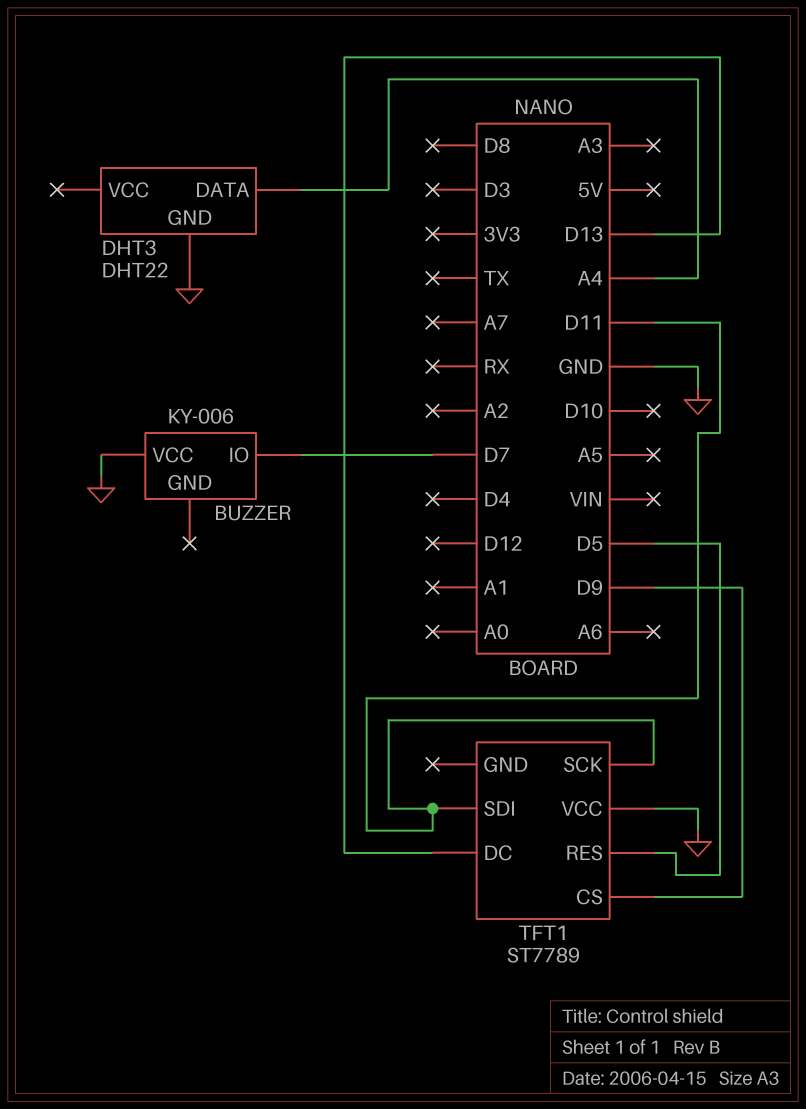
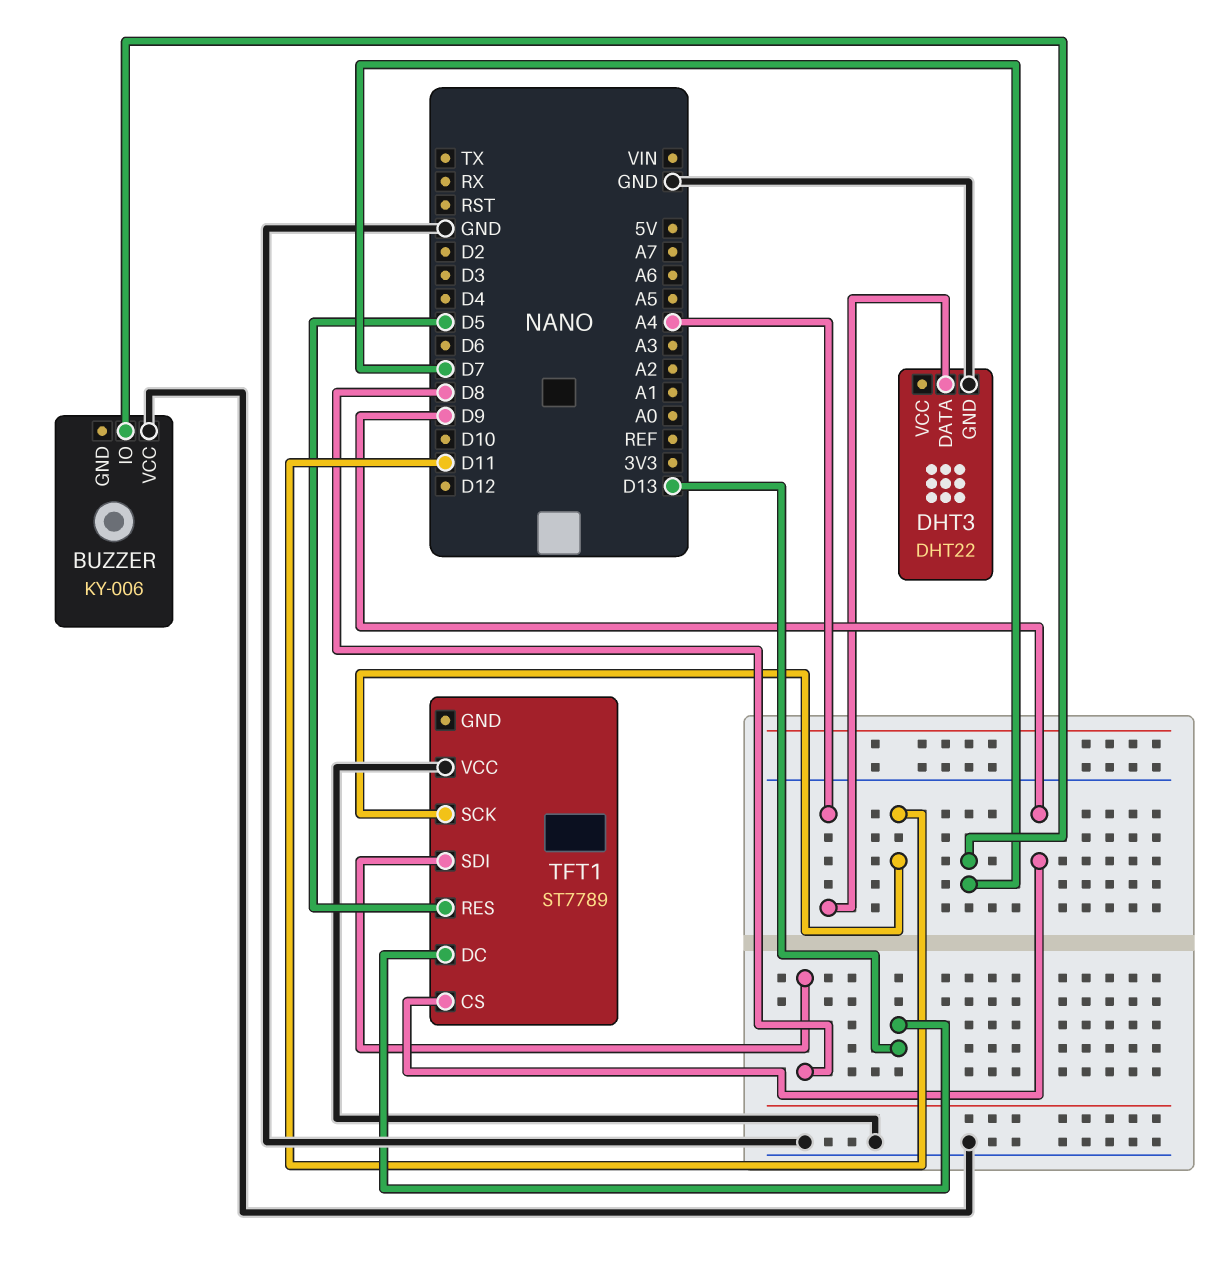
TFT1 pin SDI: D11 -> D8

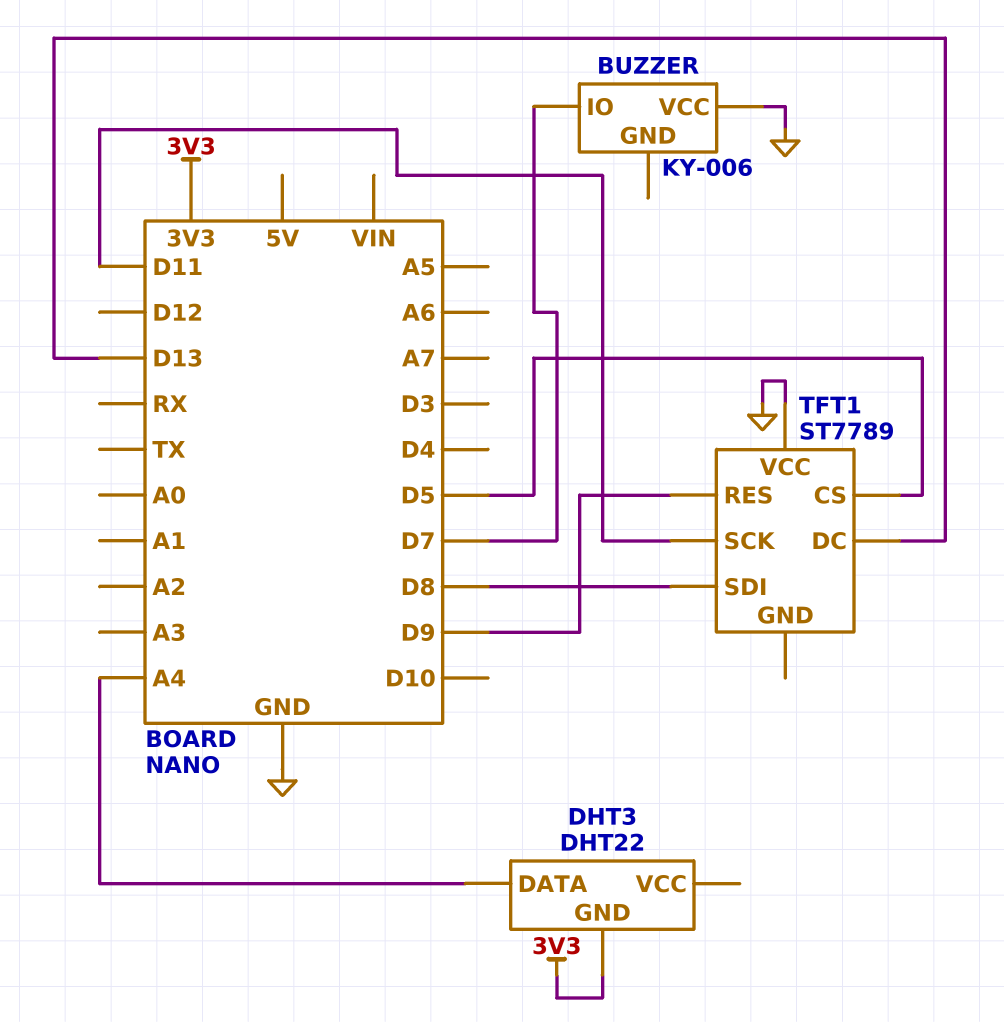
DHT3 pin GND: GND -> 3V3
TFT1 pin CS: D9 -> D5
TFT1 pin RES: D5 -> D9

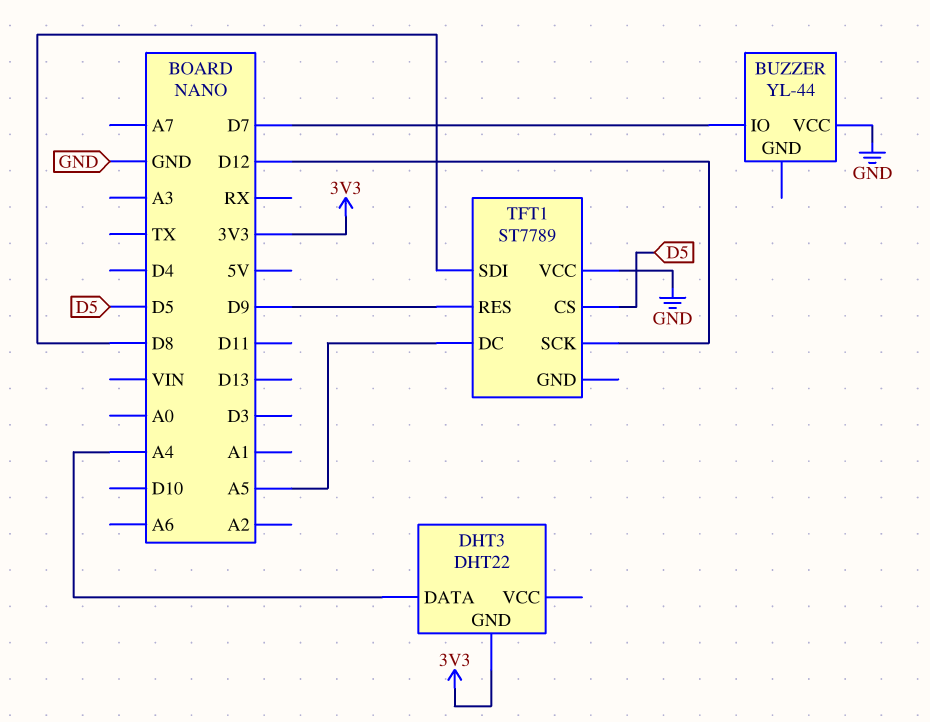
BUZZER: KY-006 -> YL-44
TFT1 pin DC: D13 -> A5
TFT1 pin SCK: D11 -> D12

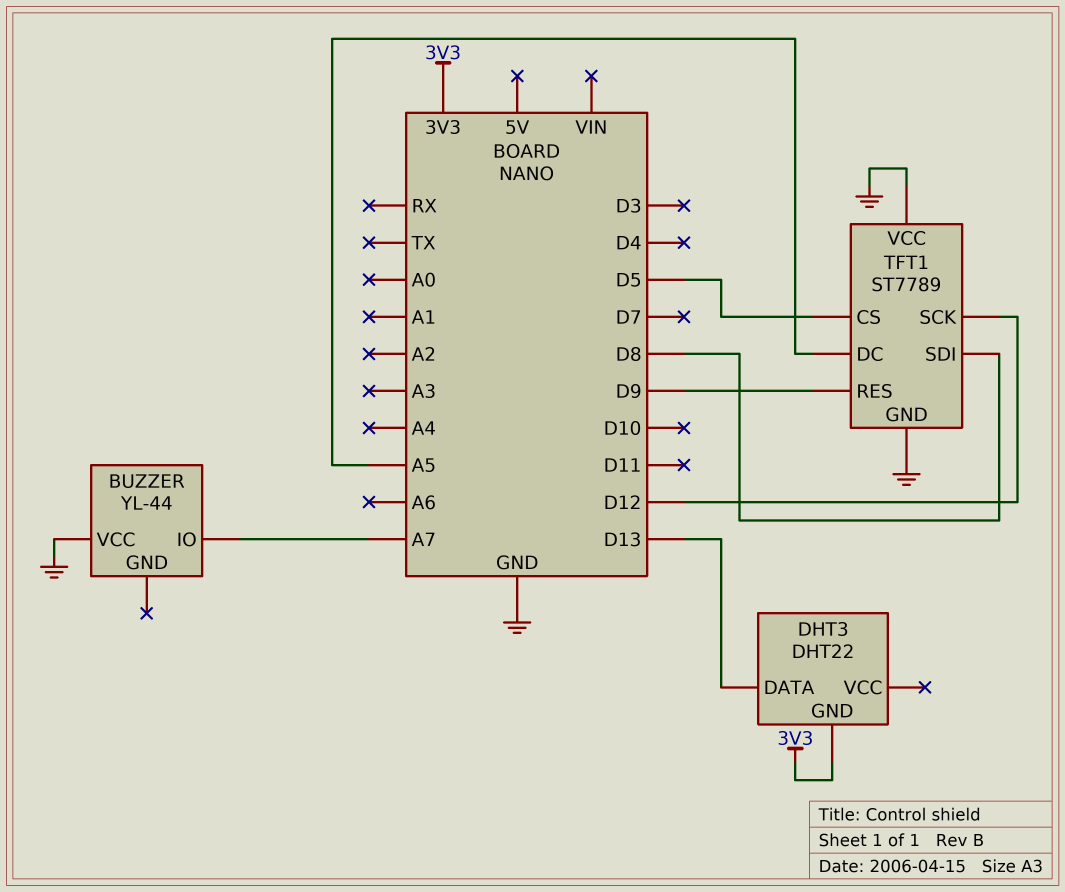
BUZZER pin IO: D7 -> A7
DHT3 pin DATA: A4 -> D13
TFT1 pin GND: none -> GND

